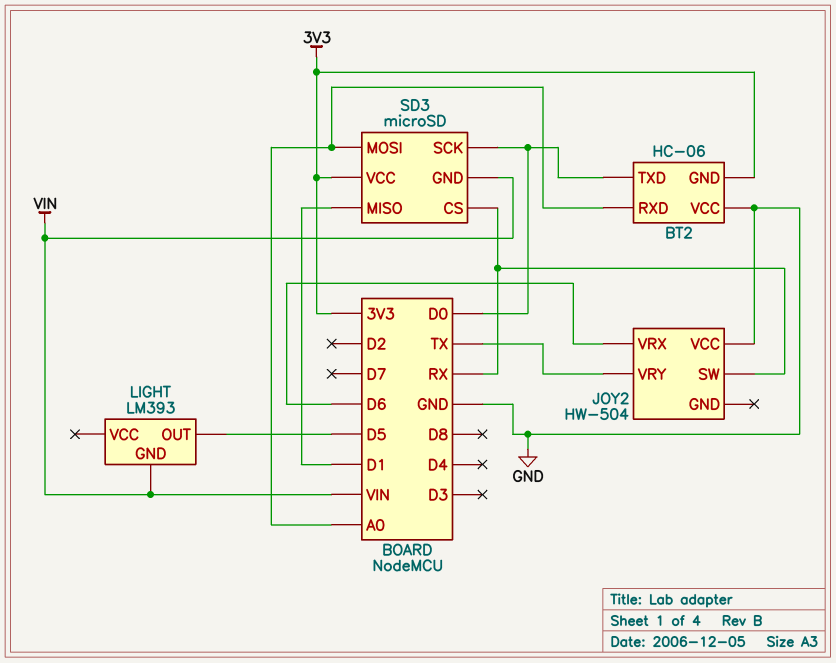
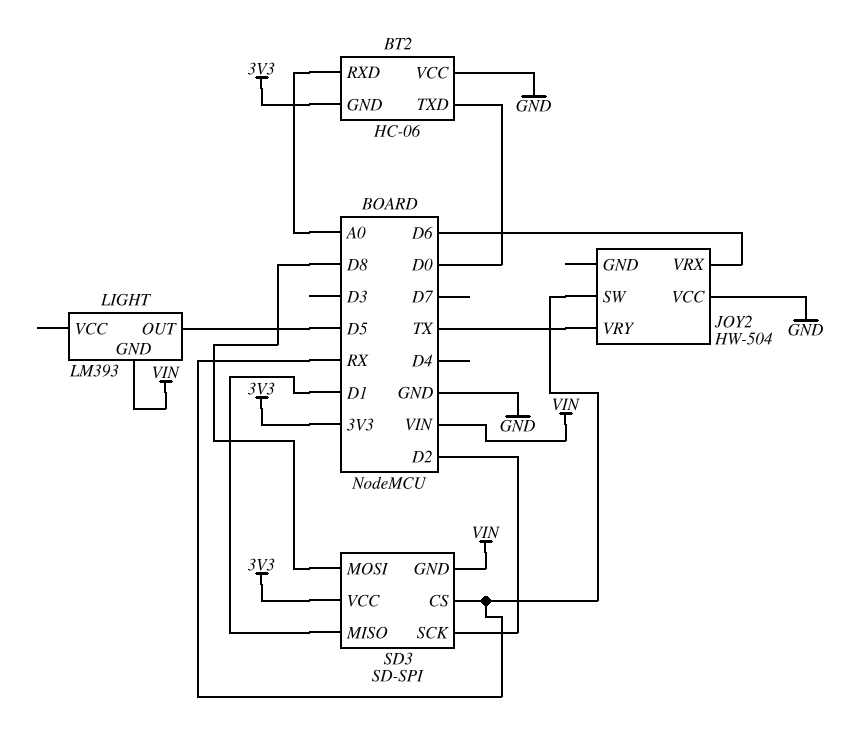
SD3: microSD -> SD-SPI
SD3 pin MOSI: A0 -> D8
SD3 pin SCK: D0 -> D2

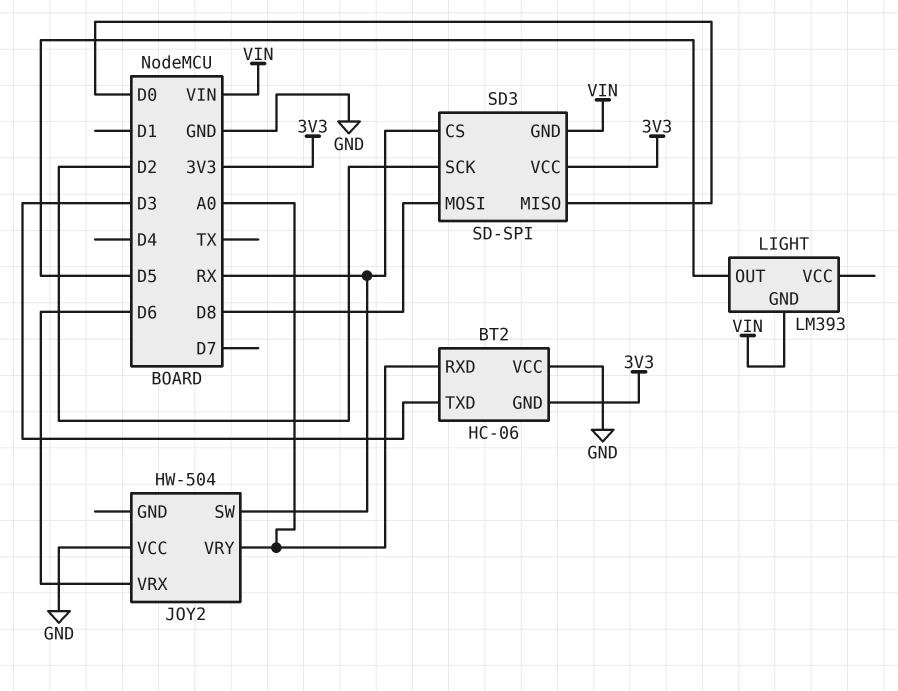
BT2 pin TXD: D0 -> D3
JOY2 pin VRY: TX -> A0
SD3 pin MISO: D1 -> D0

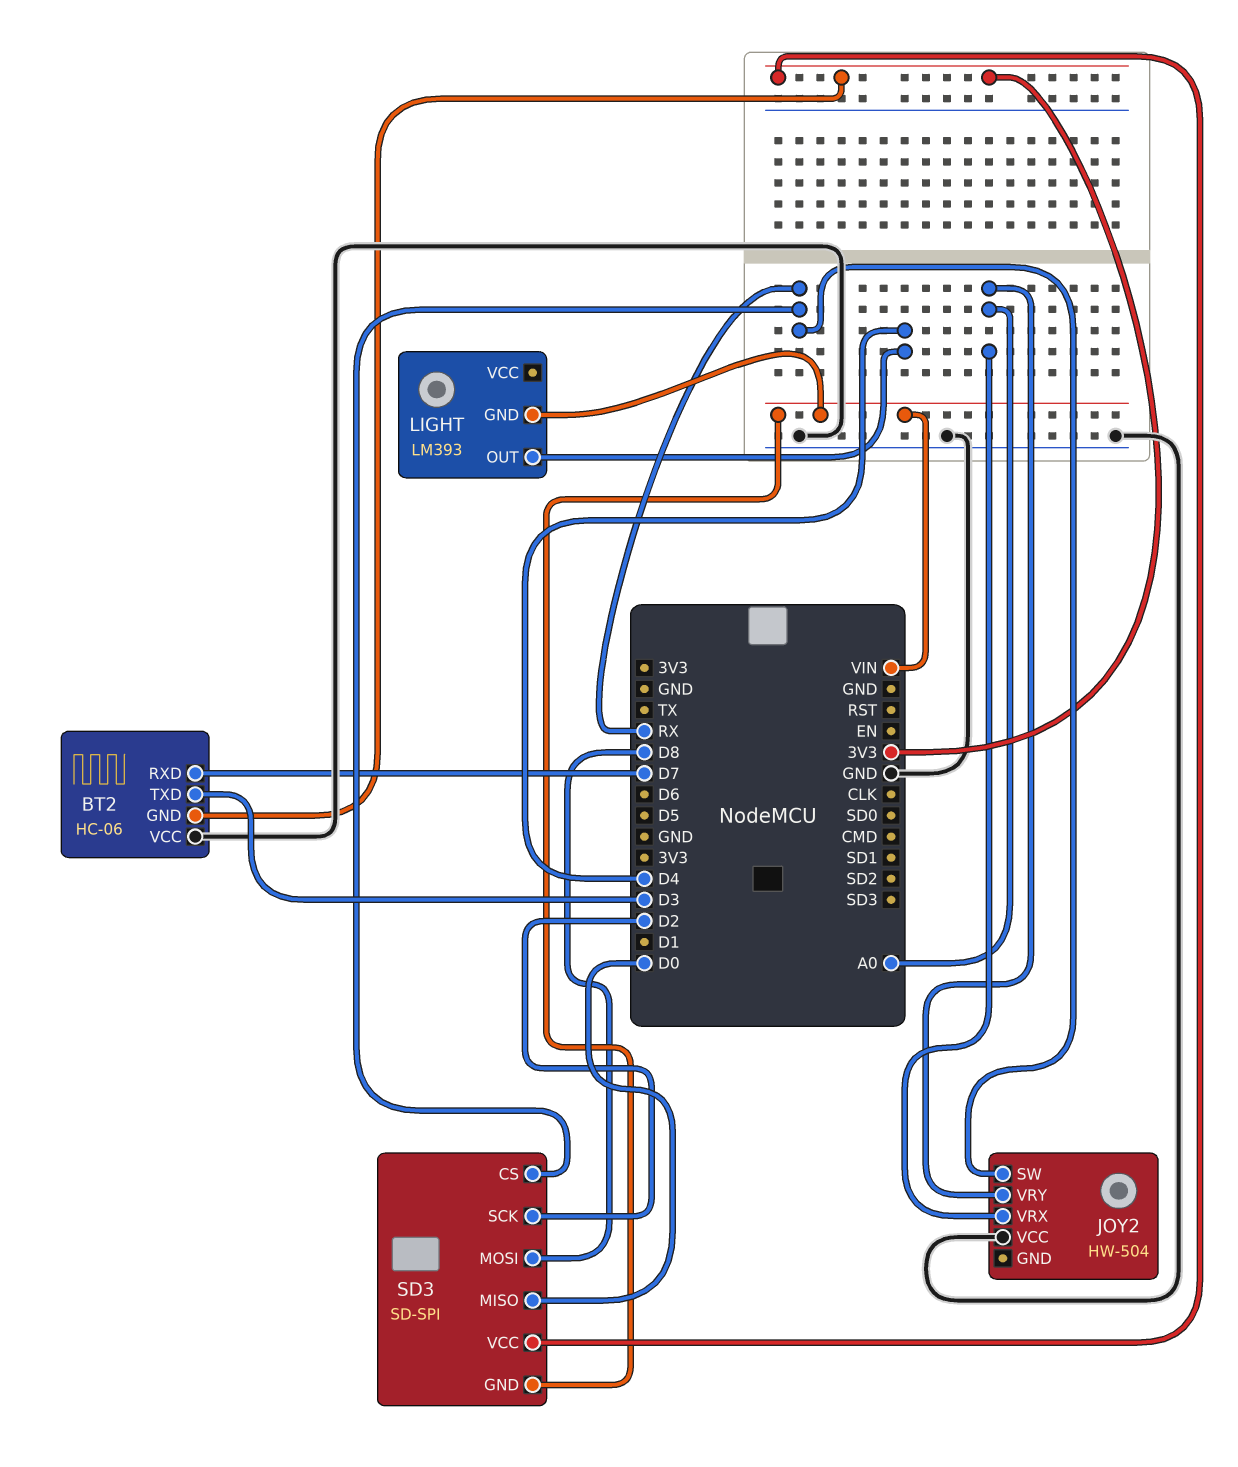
BT2 pin RXD: A0 -> D7
JOY2 pin VRX: D6 -> A0
LIGHT pin OUT: D5 -> D4

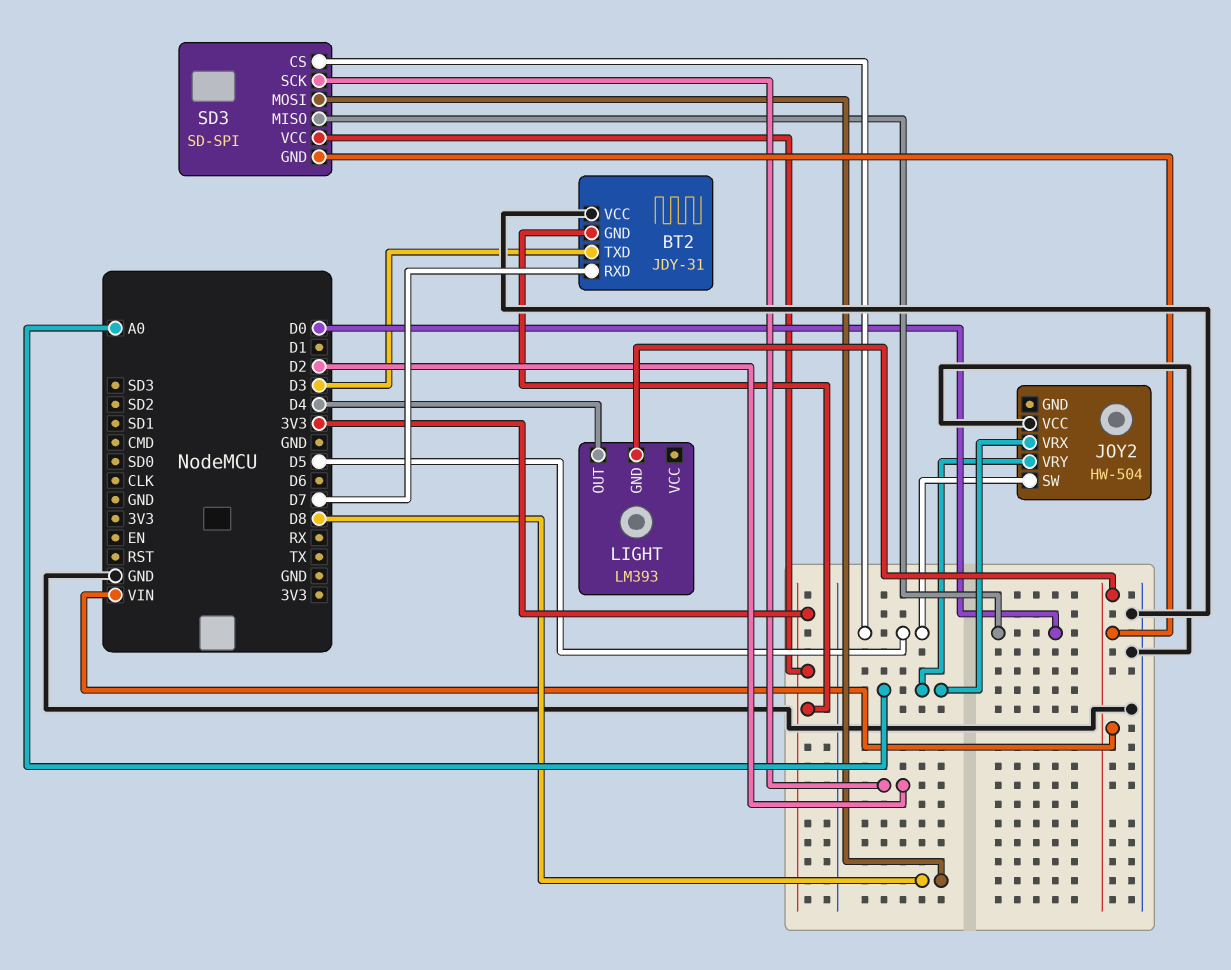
BT2: HC-06 -> JDY-31
JOY2 pin SW: RX -> D5
SD3 pin CS: RX -> D5

